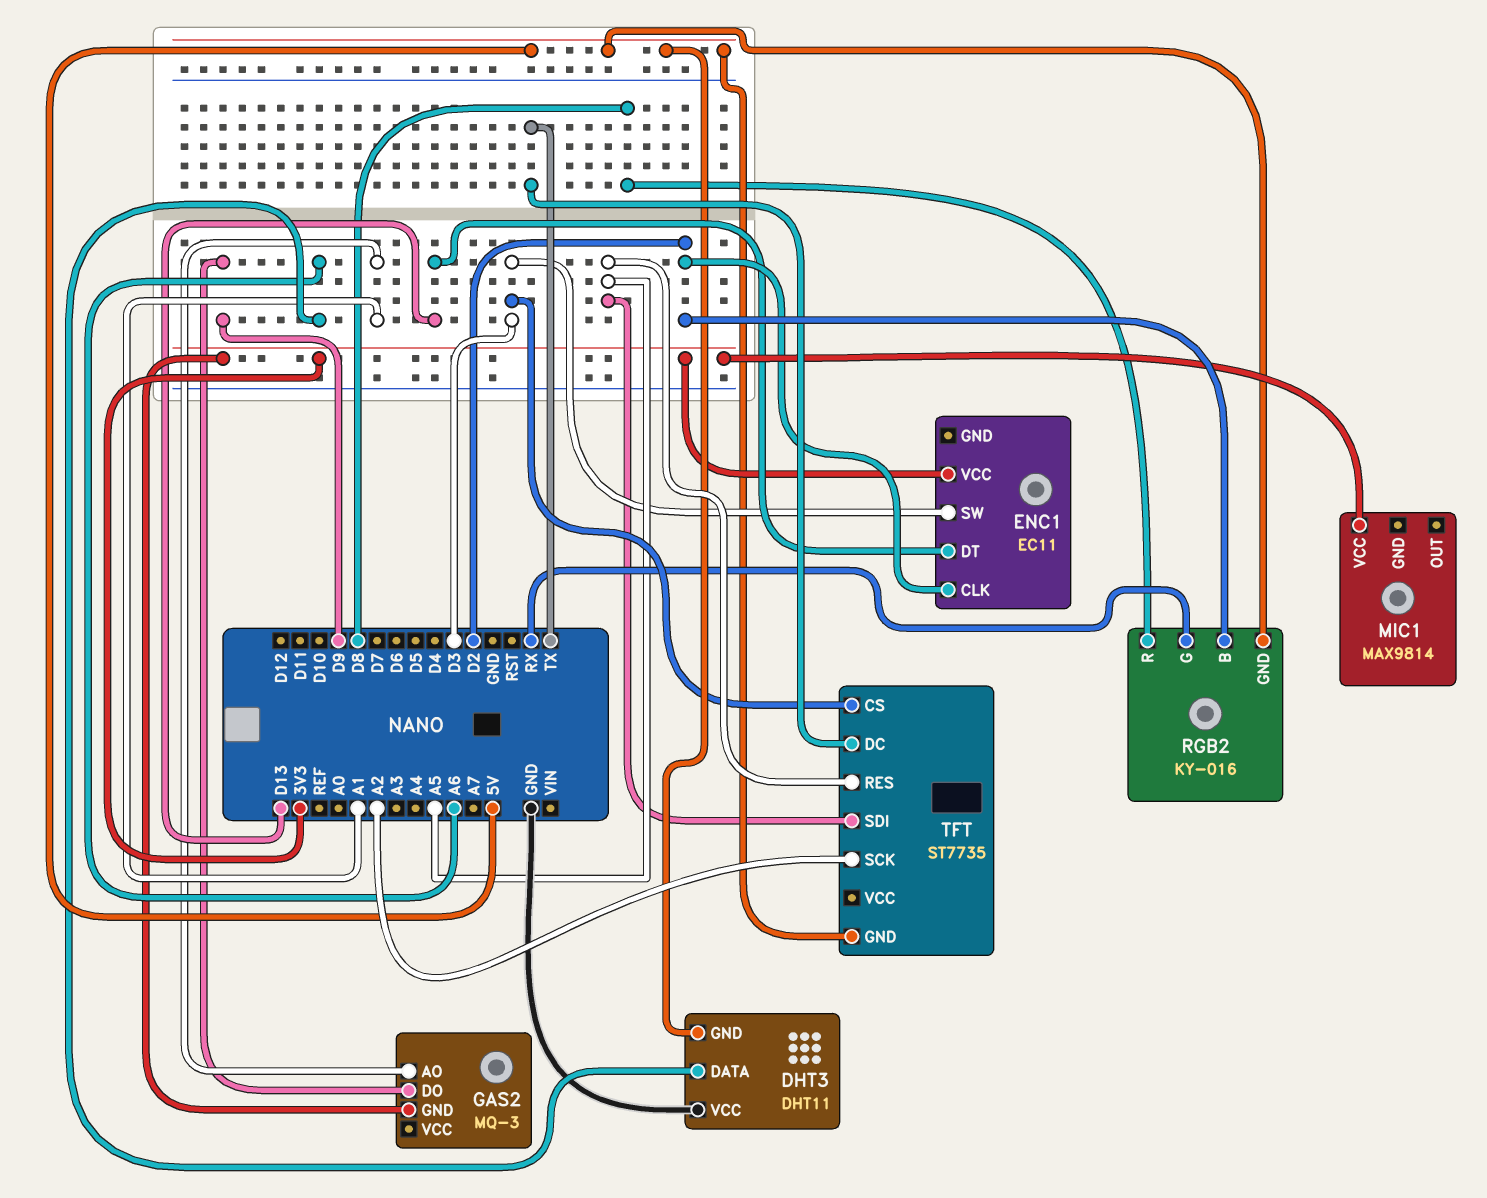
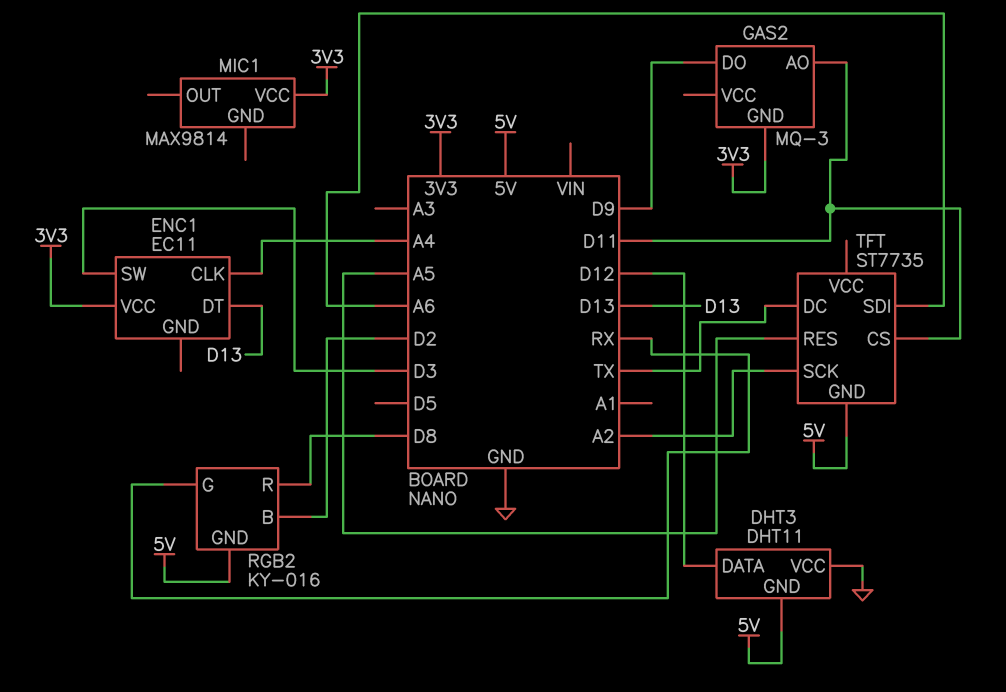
DHT3 pin DATA: A6 -> D12
ENC1 pin CLK: D2 -> A4
GAS2 pin AO: A1 -> D11
TFT pin CS: D3 -> D11
TFT pin SDI: A5 -> A6

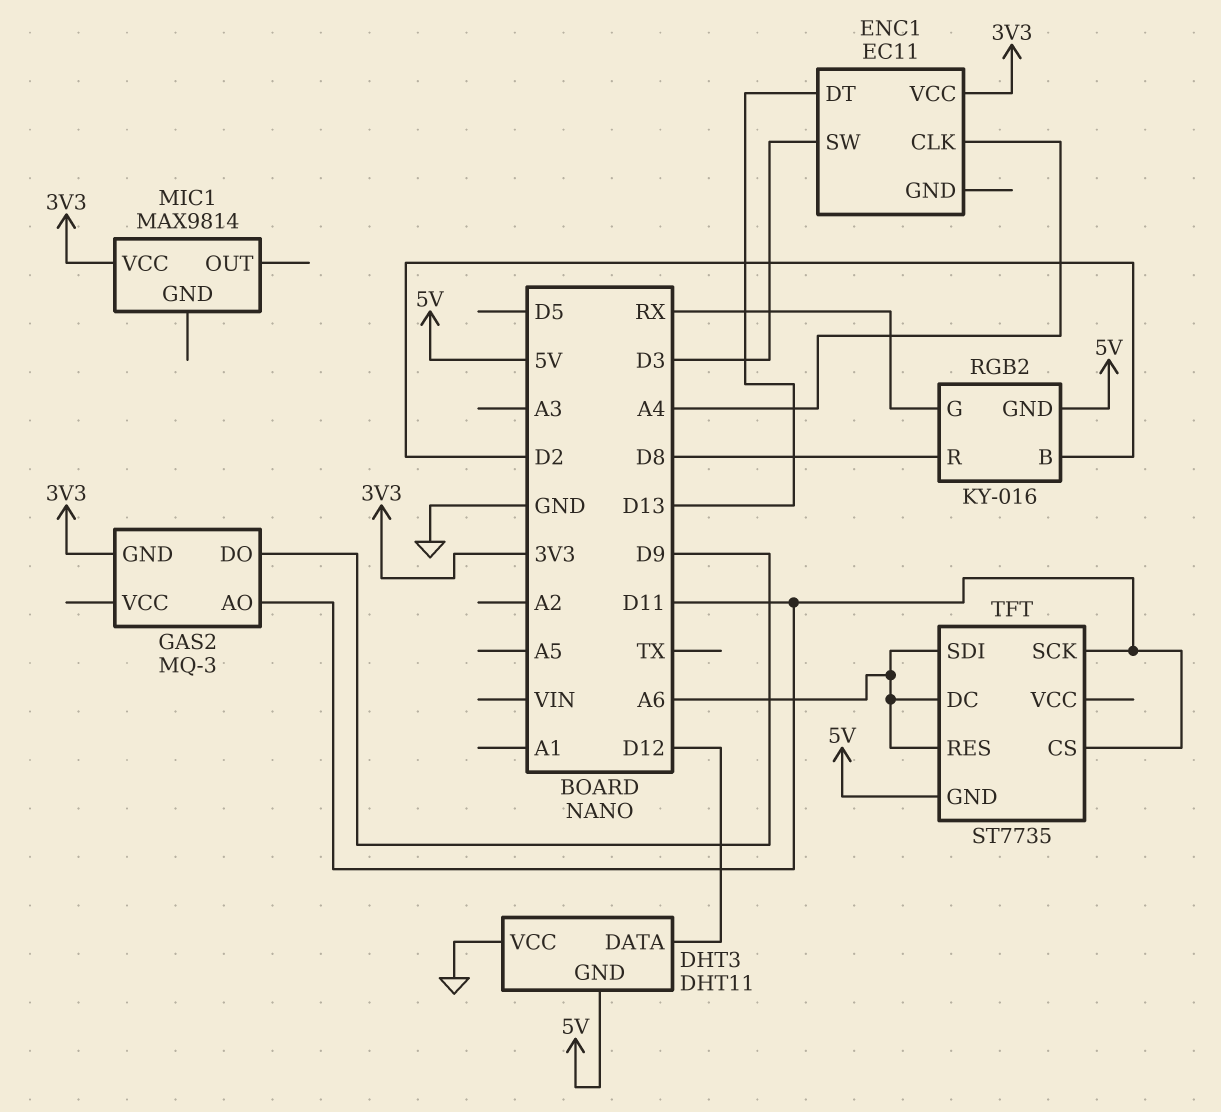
TFT pin DC: TX -> A6
TFT pin RES: A5 -> A6
TFT pin SCK: A2 -> D11

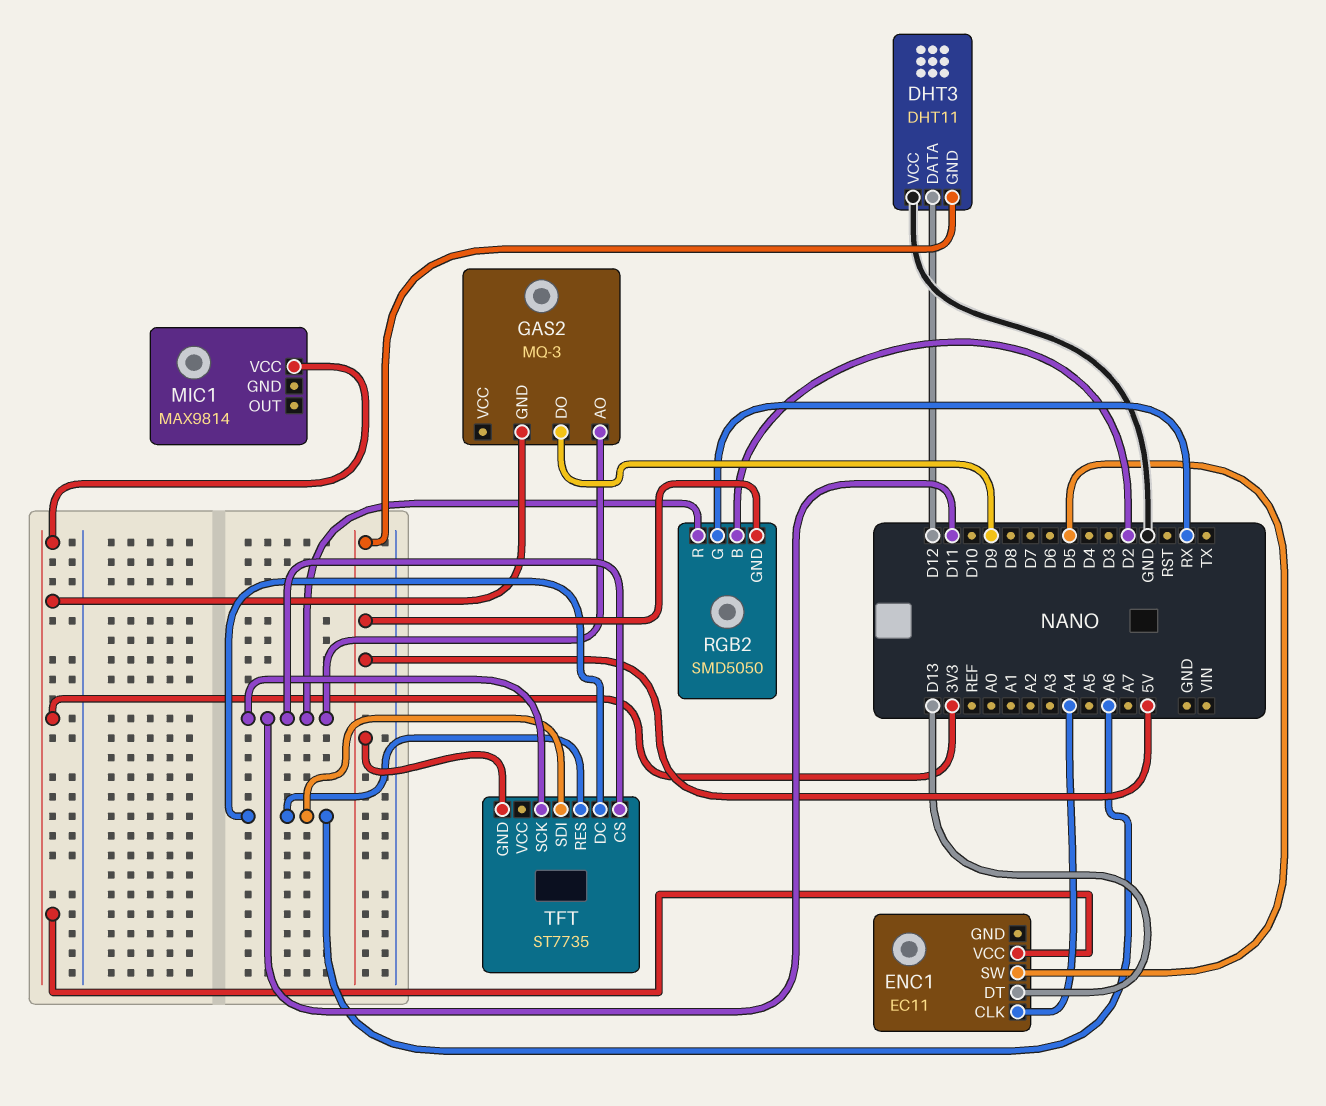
ENC1 pin SW: D3 -> D5
RGB2: KY-016 -> SMD5050
RGB2 pin R: D8 -> D11

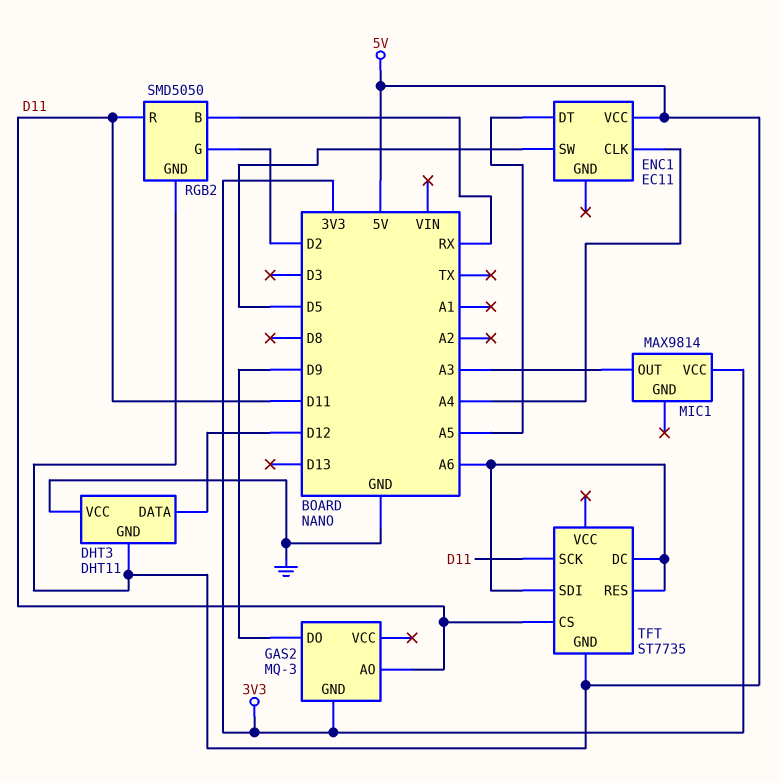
ENC1 pin DT: D13 -> A5
ENC1 pin VCC: 3V3 -> 5V
MIC1 pin OUT: none -> A3
RGB2 pin B: D2 -> RX
RGB2 pin G: RX -> D2

